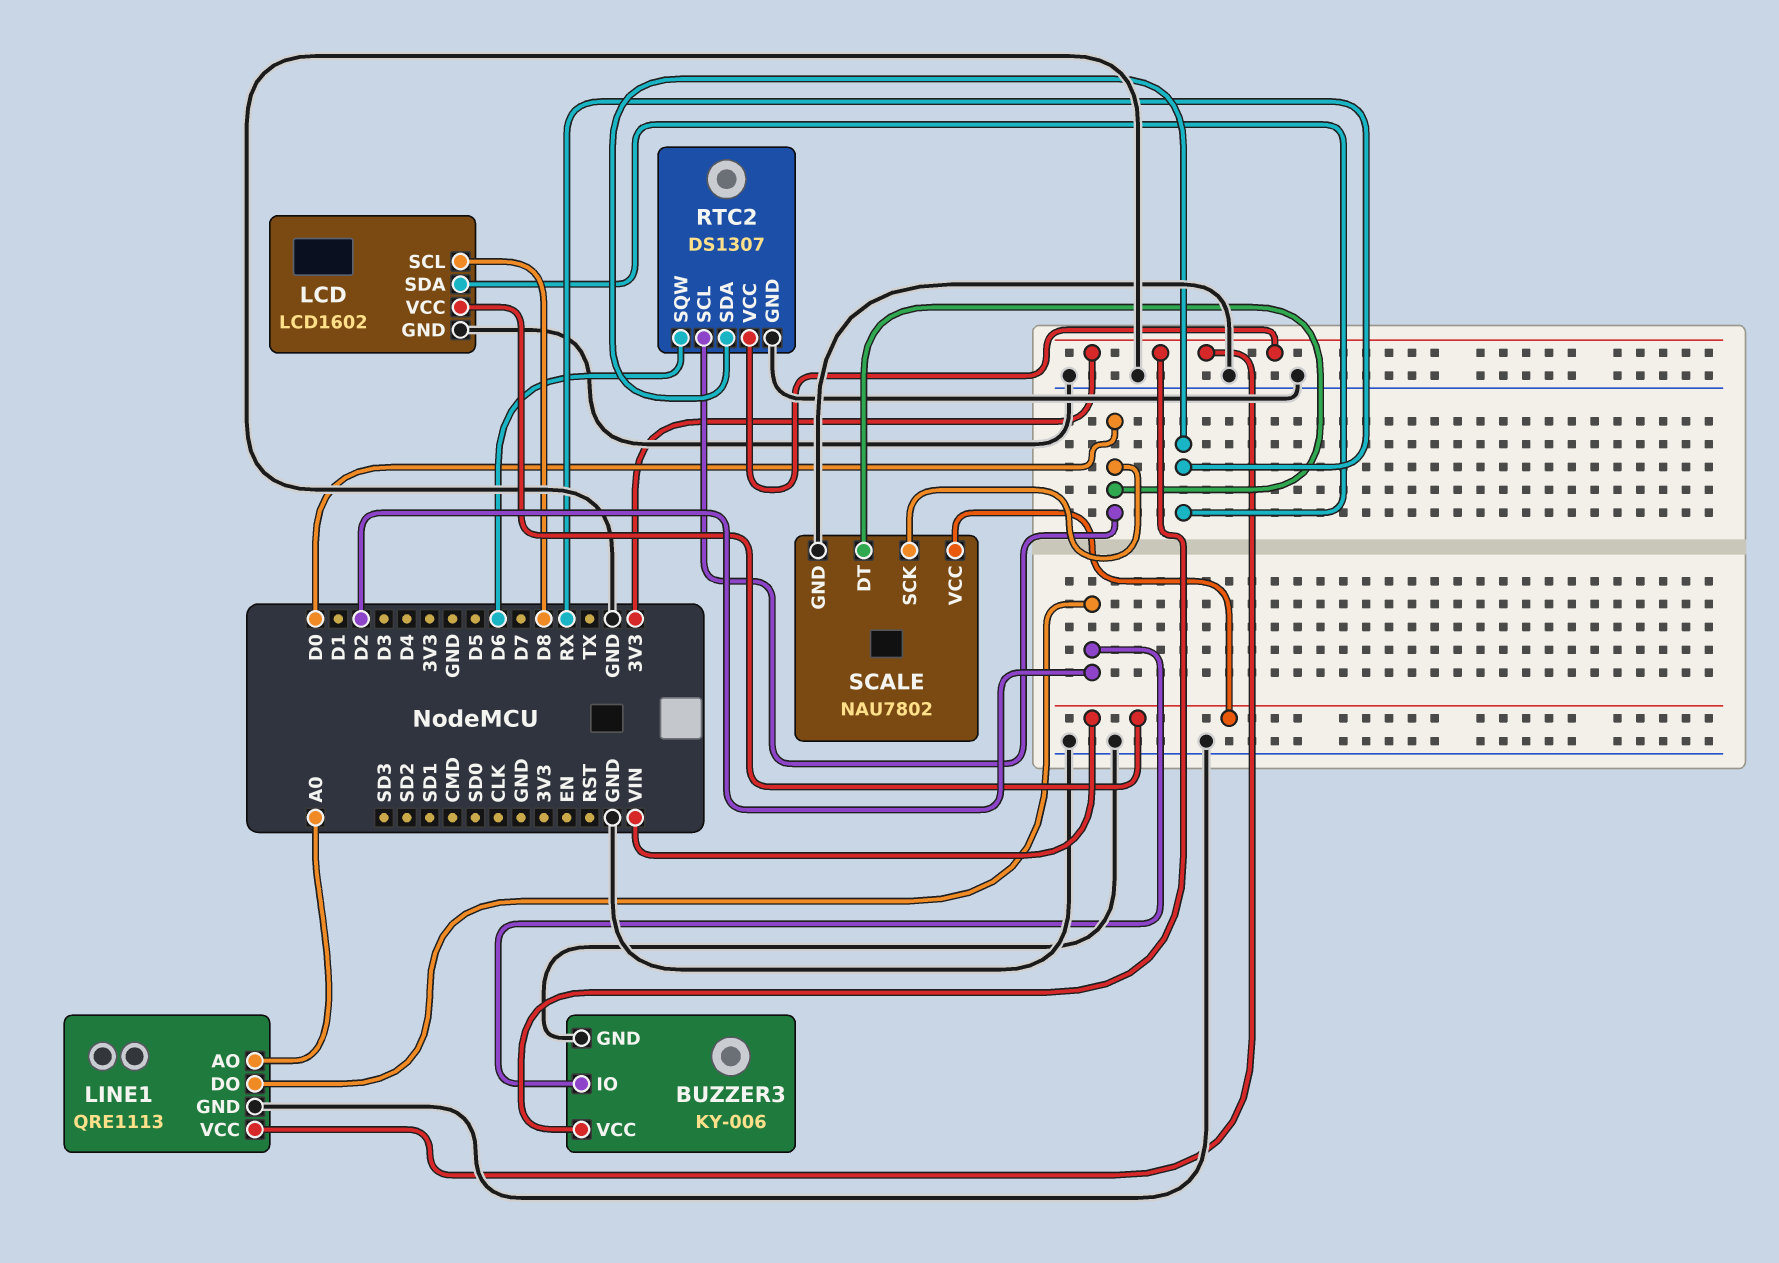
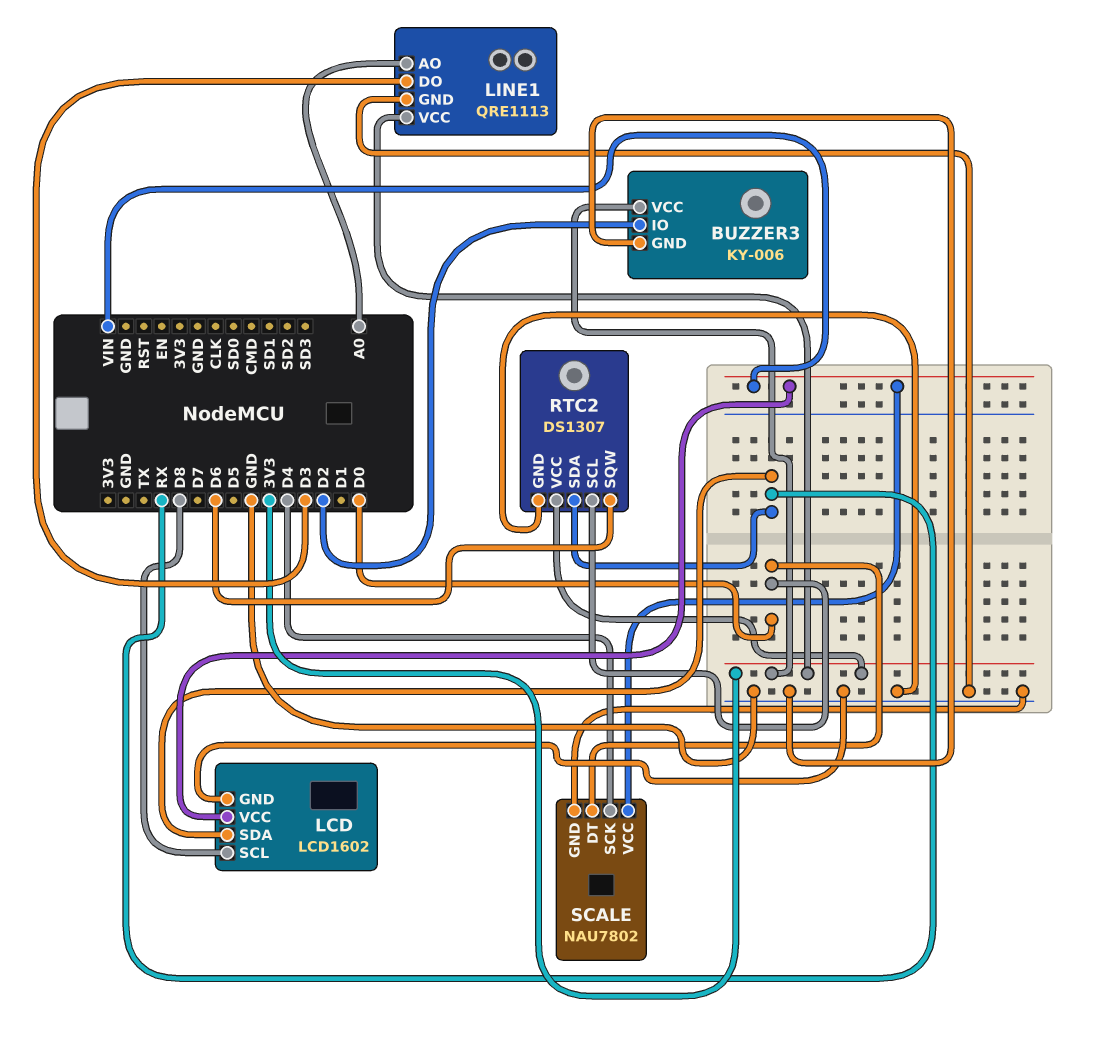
LINE1 pin DO: D2 -> D3
SCALE pin SCK: D0 -> D4

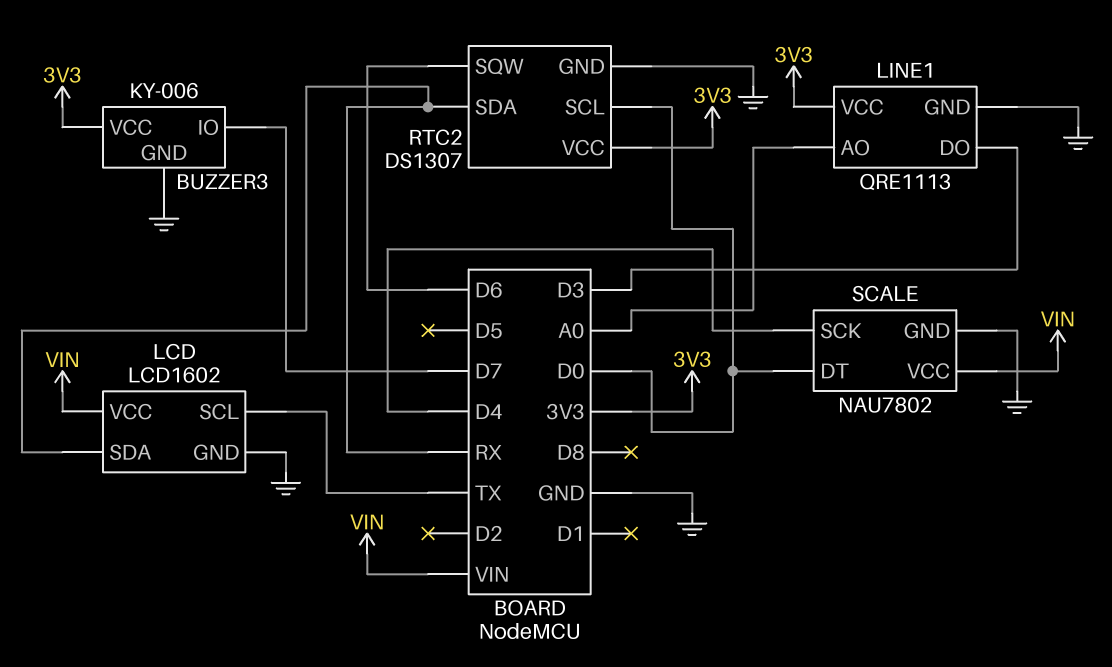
BUZZER3 pin IO: D2 -> D7
LCD pin SCL: D8 -> TX

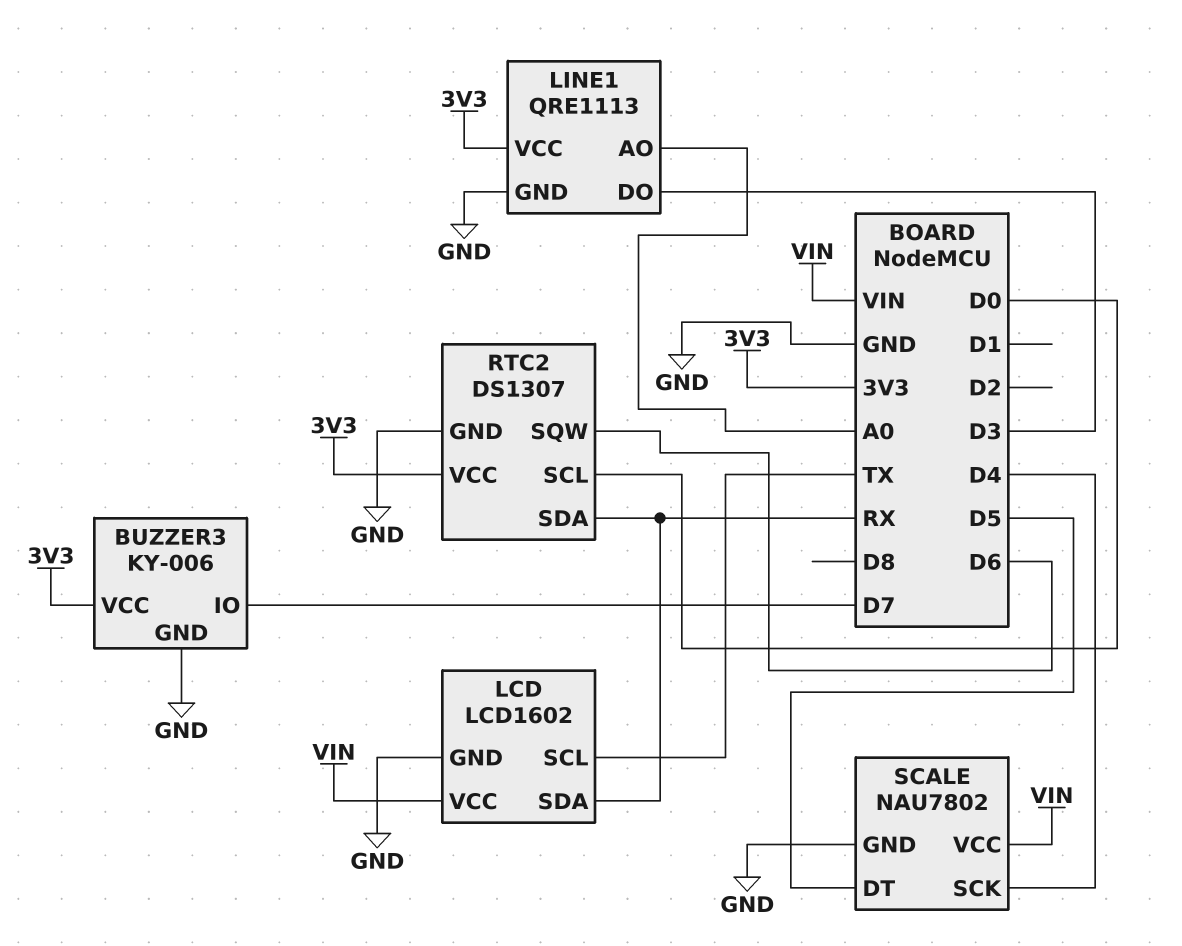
SCALE pin DT: D0 -> D5

